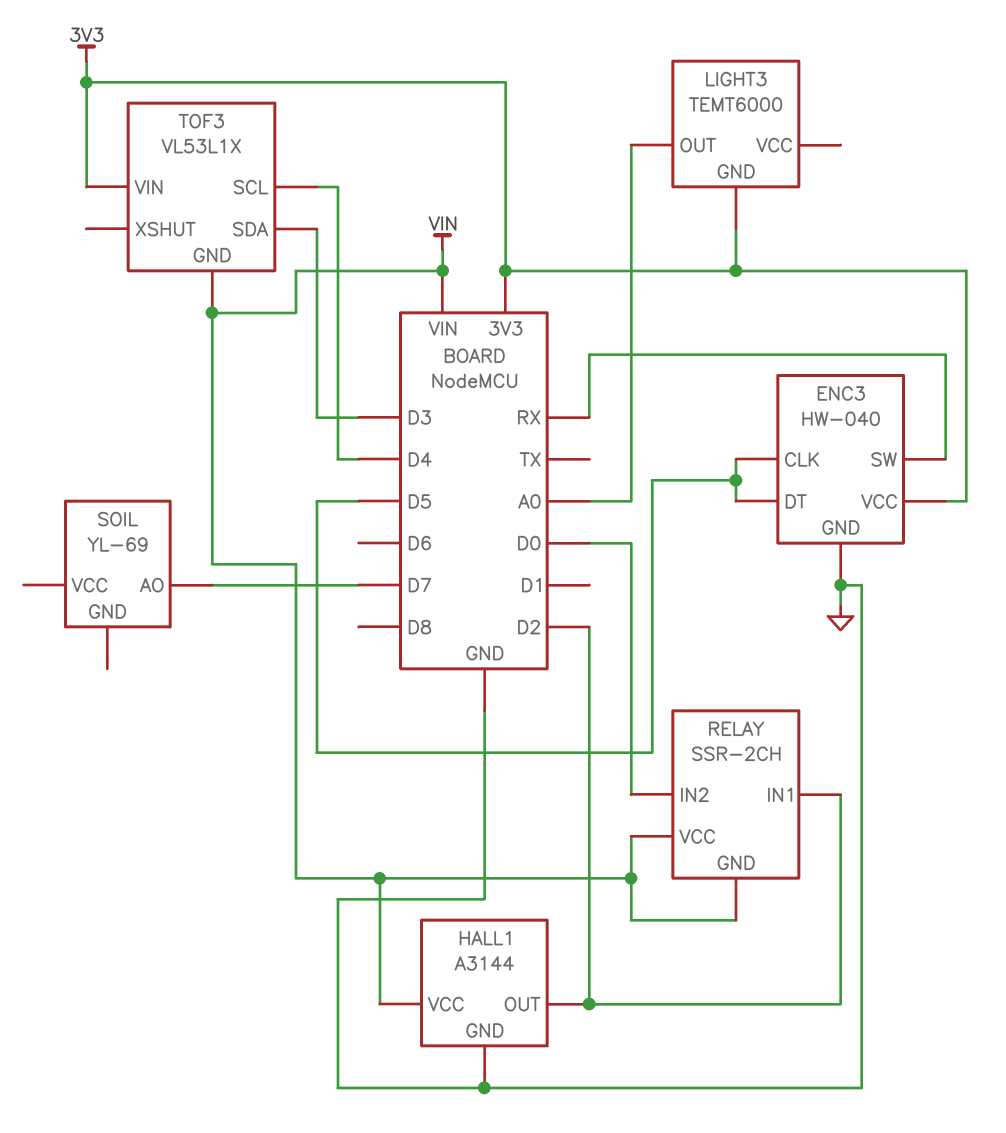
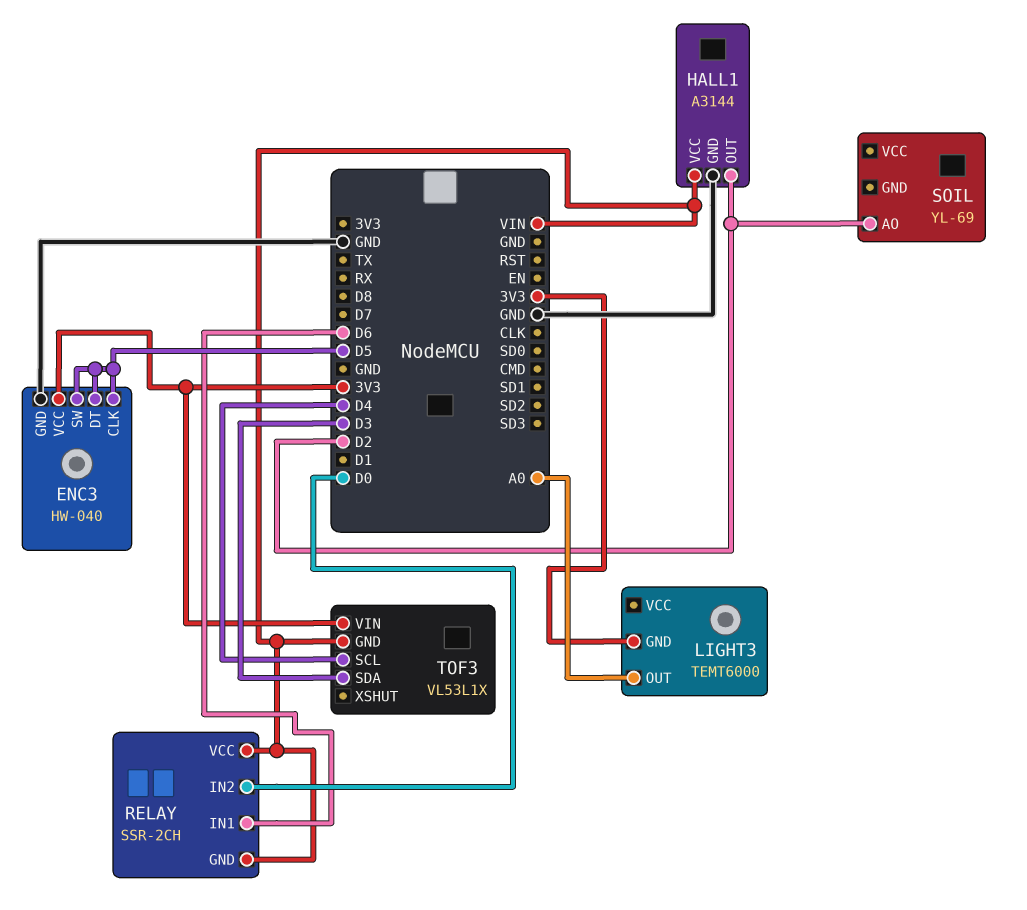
ENC3 pin SW: RX -> D5
RELAY pin IN1: D2 -> D6
SOIL pin AO: D7 -> D2

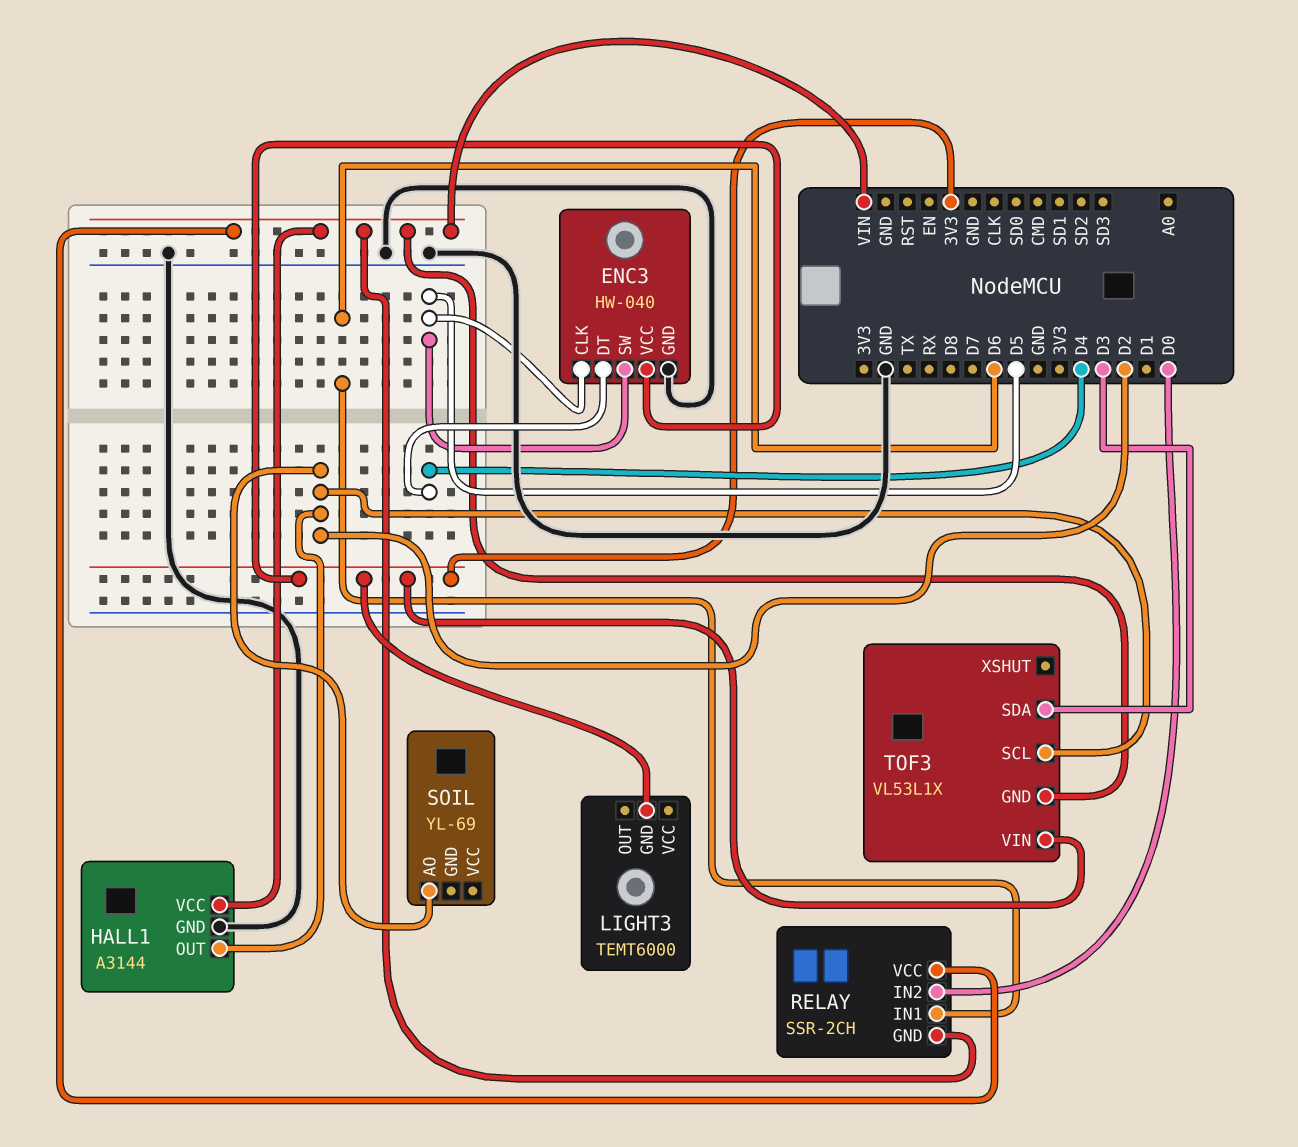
ENC3 pin DT: D5 -> D4
LIGHT3 pin OUT: A0 -> none
TOF3 pin SCL: D4 -> D2

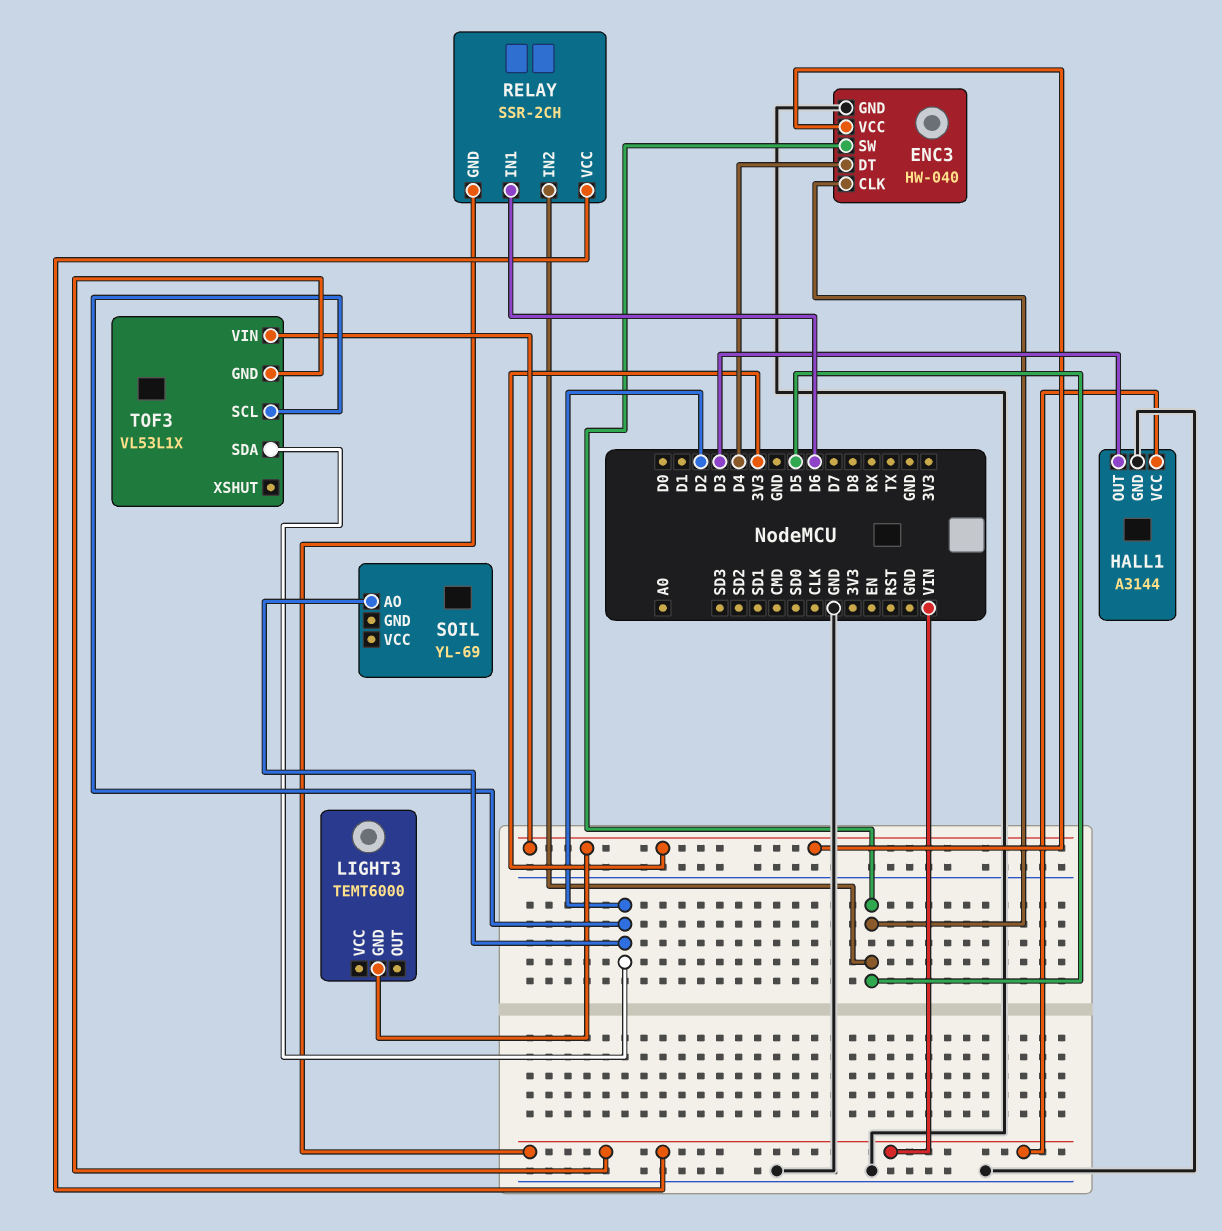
HALL1 pin OUT: D2 -> D3
RELAY pin IN2: D0 -> D5
TOF3 pin SDA: D3 -> D2

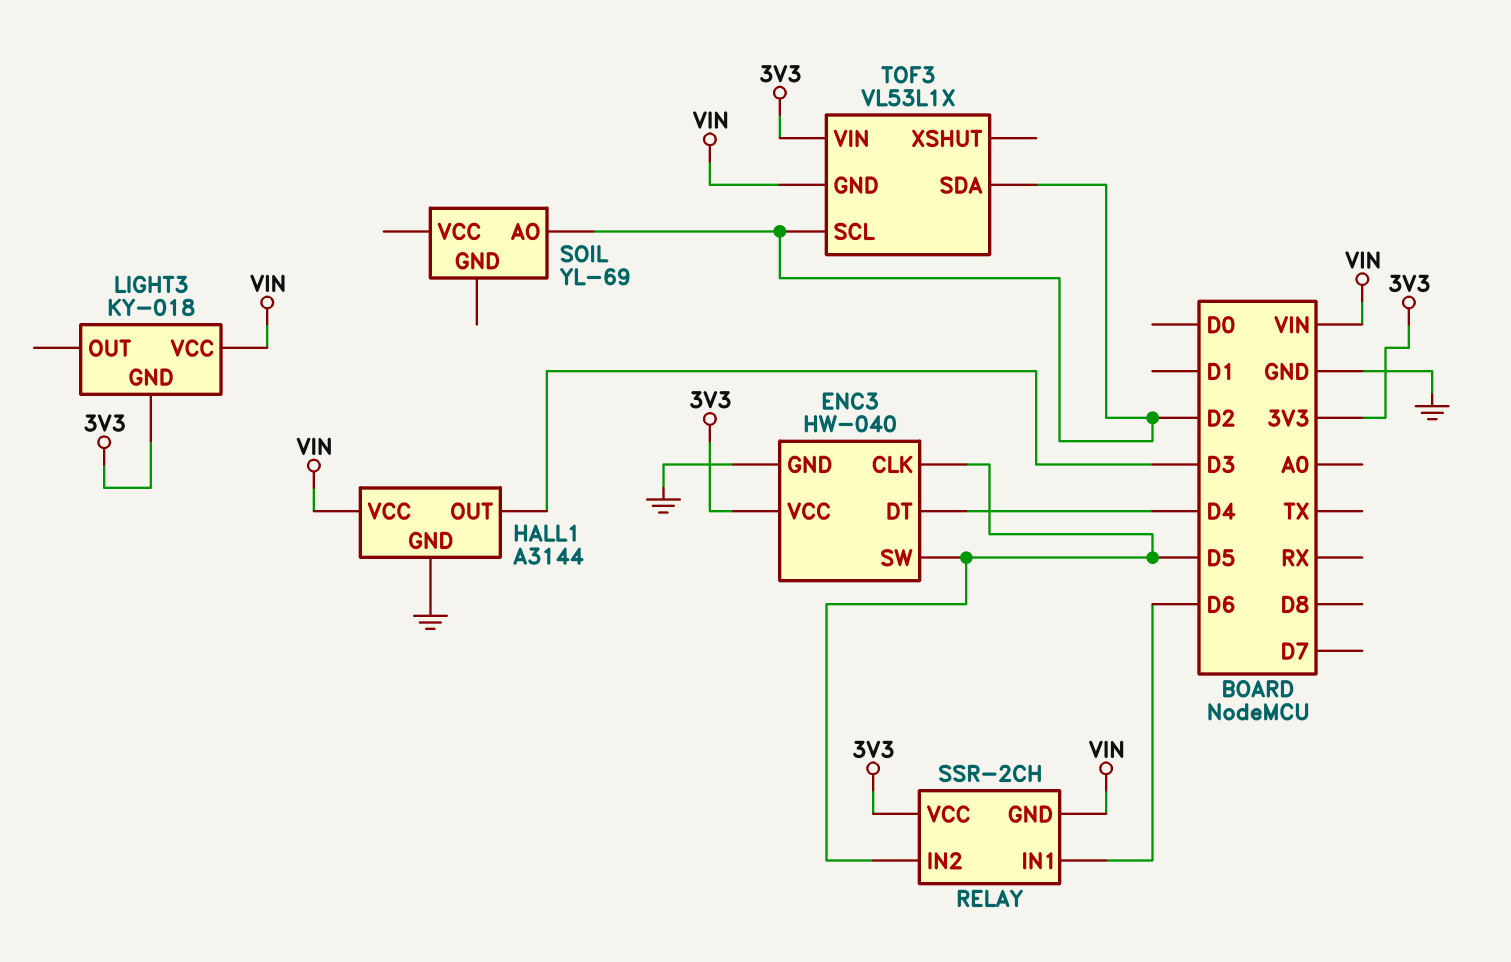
LIGHT3: TEMT6000 -> KY-018
LIGHT3 pin VCC: none -> VIN
RELAY pin VCC: VIN -> 3V3

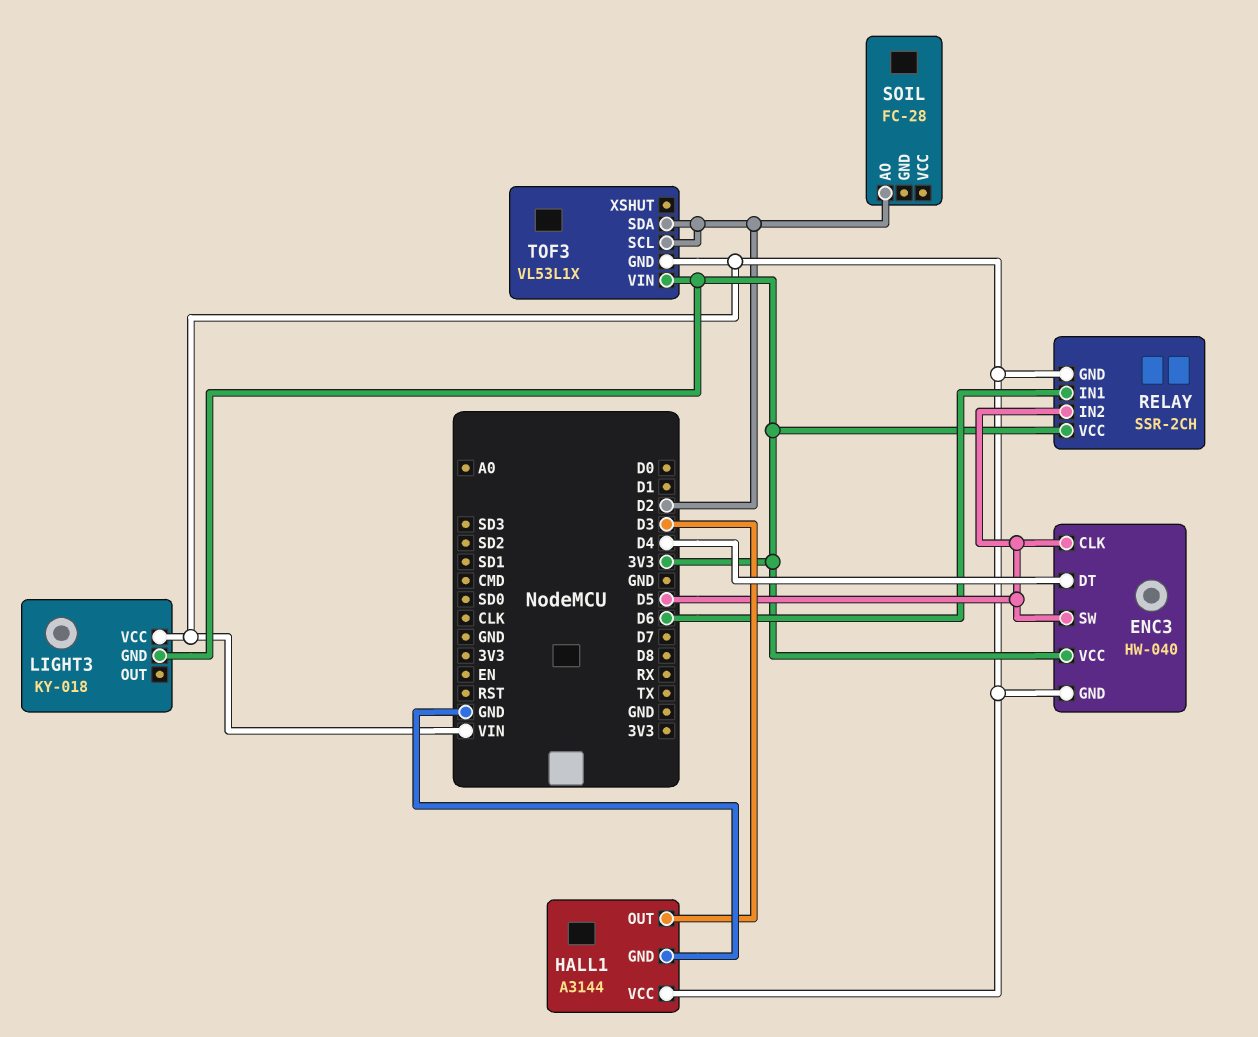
ENC3 pin GND: GND -> VIN
SOIL: YL-69 -> FC-28

